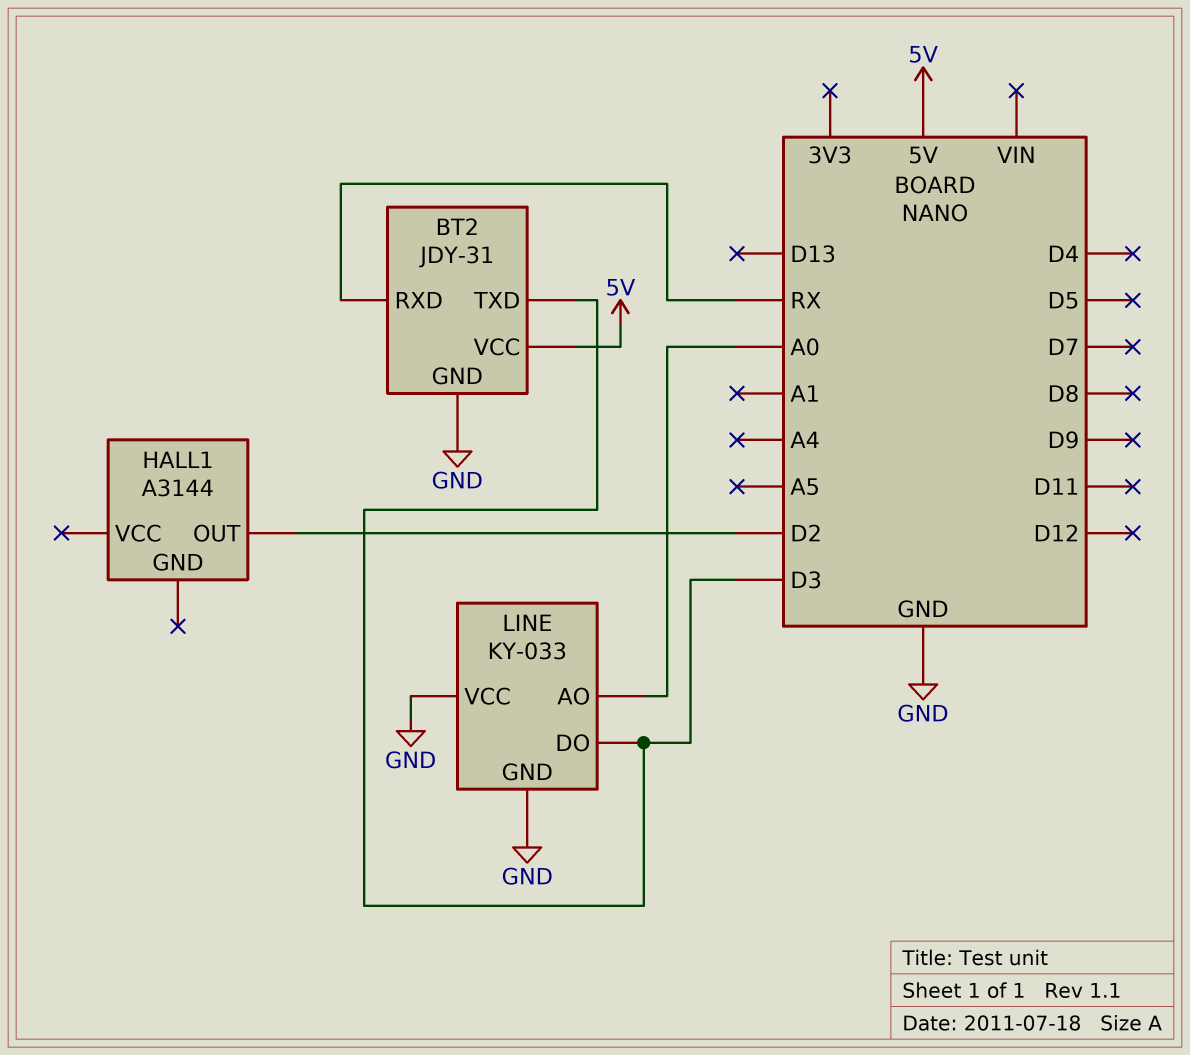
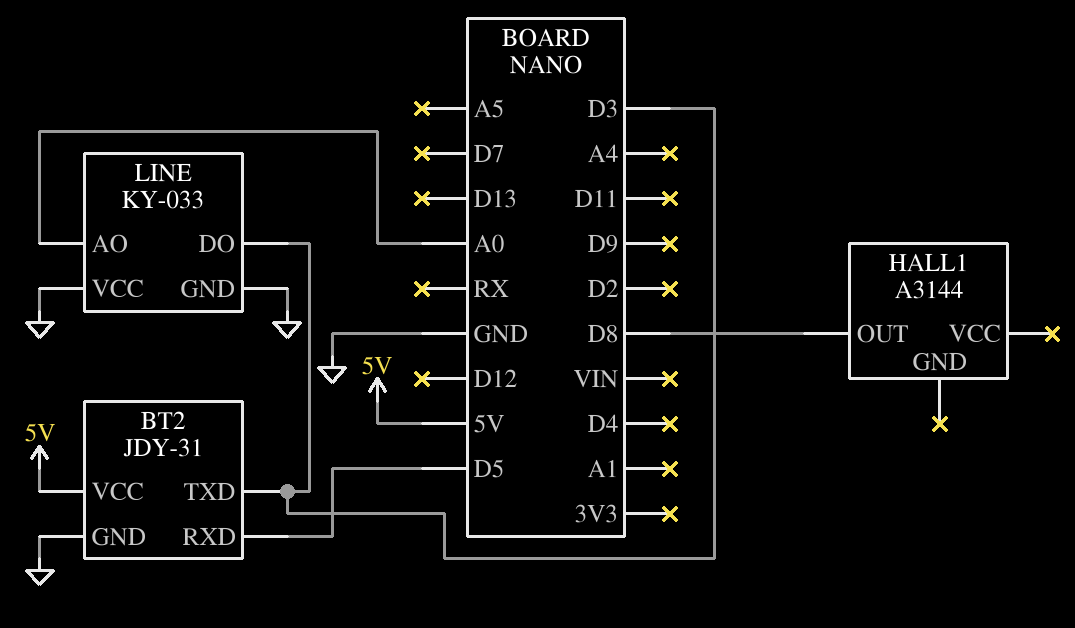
BT2 pin RXD: RX -> D5
HALL1 pin OUT: D2 -> D8

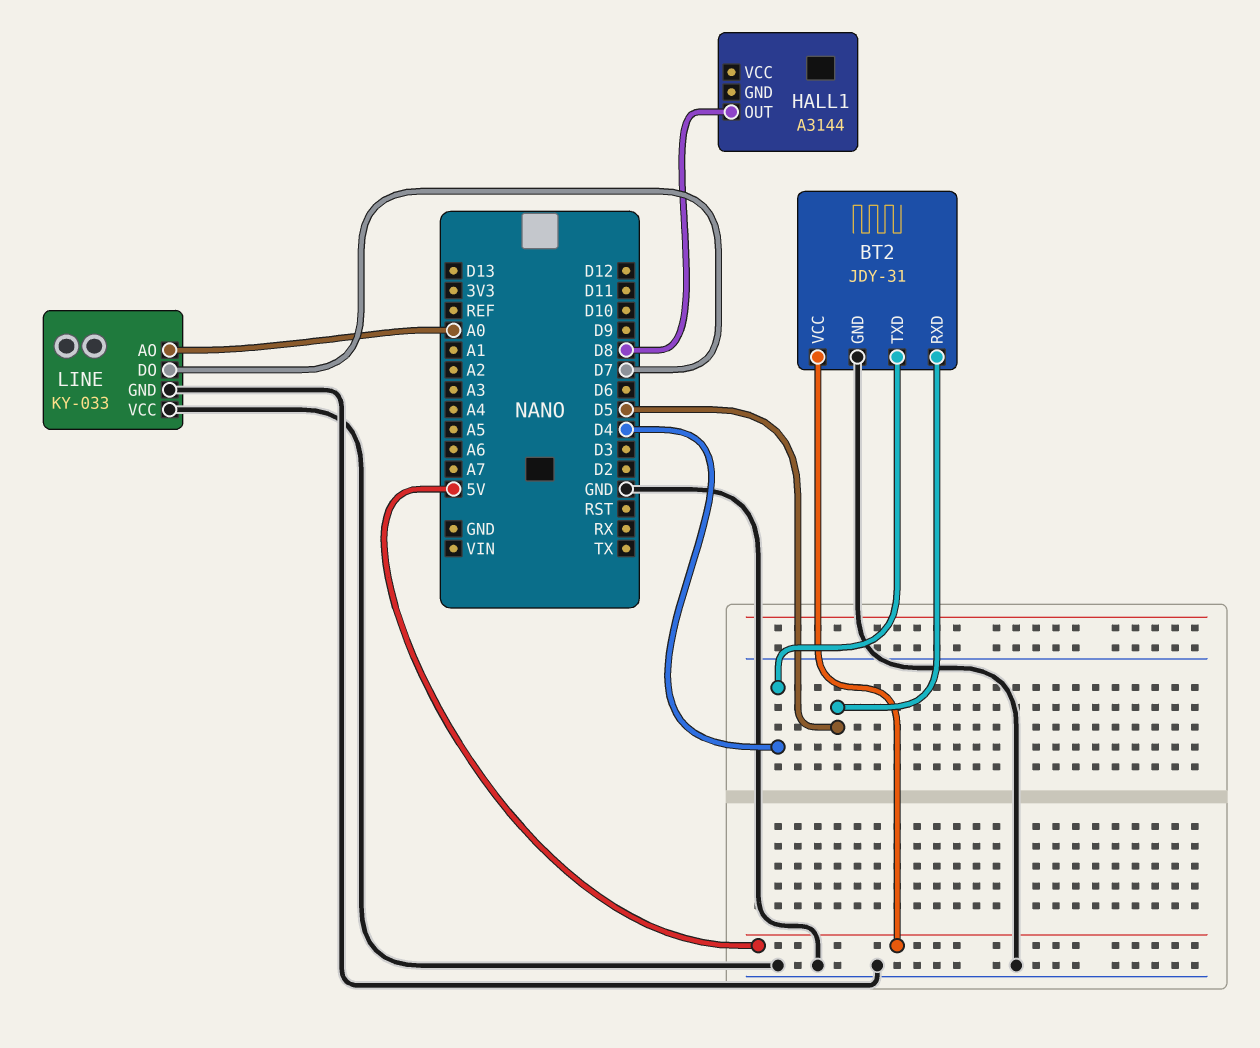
BT2 pin TXD: D3 -> D4
LINE pin DO: D3 -> D7

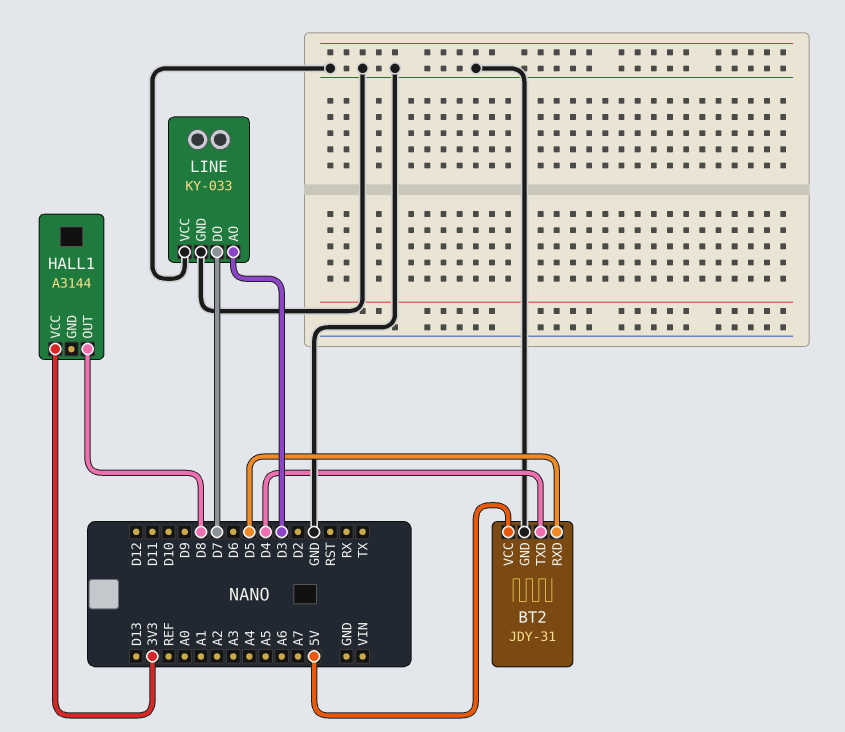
HALL1 pin VCC: none -> 3V3
LINE pin AO: A0 -> D3

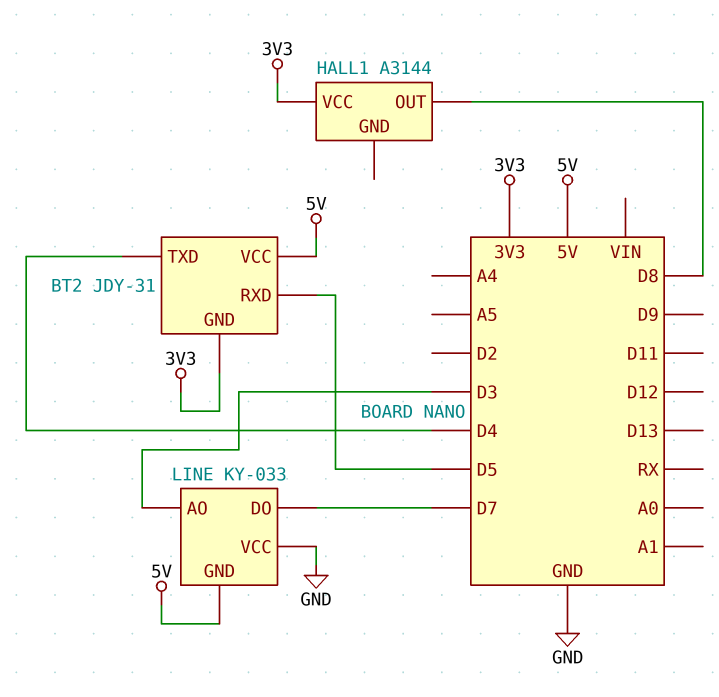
BT2 pin GND: GND -> 3V3
LINE pin GND: GND -> 5V

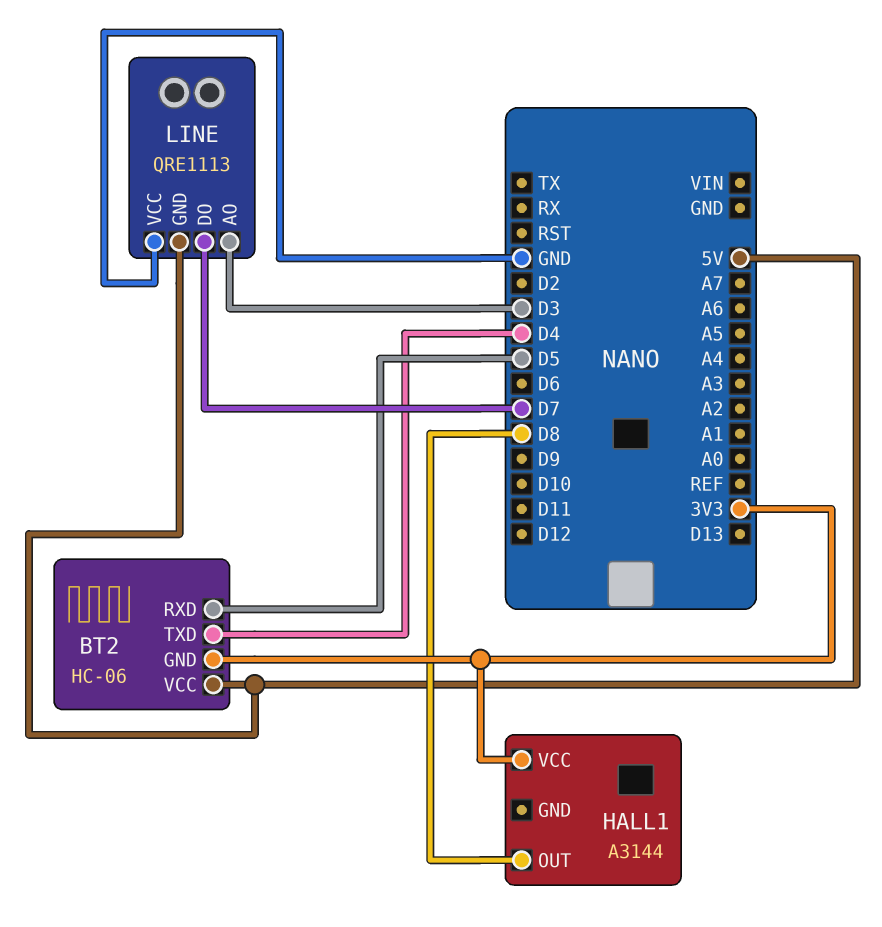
BT2: JDY-31 -> HC-06
LINE: KY-033 -> QRE1113

